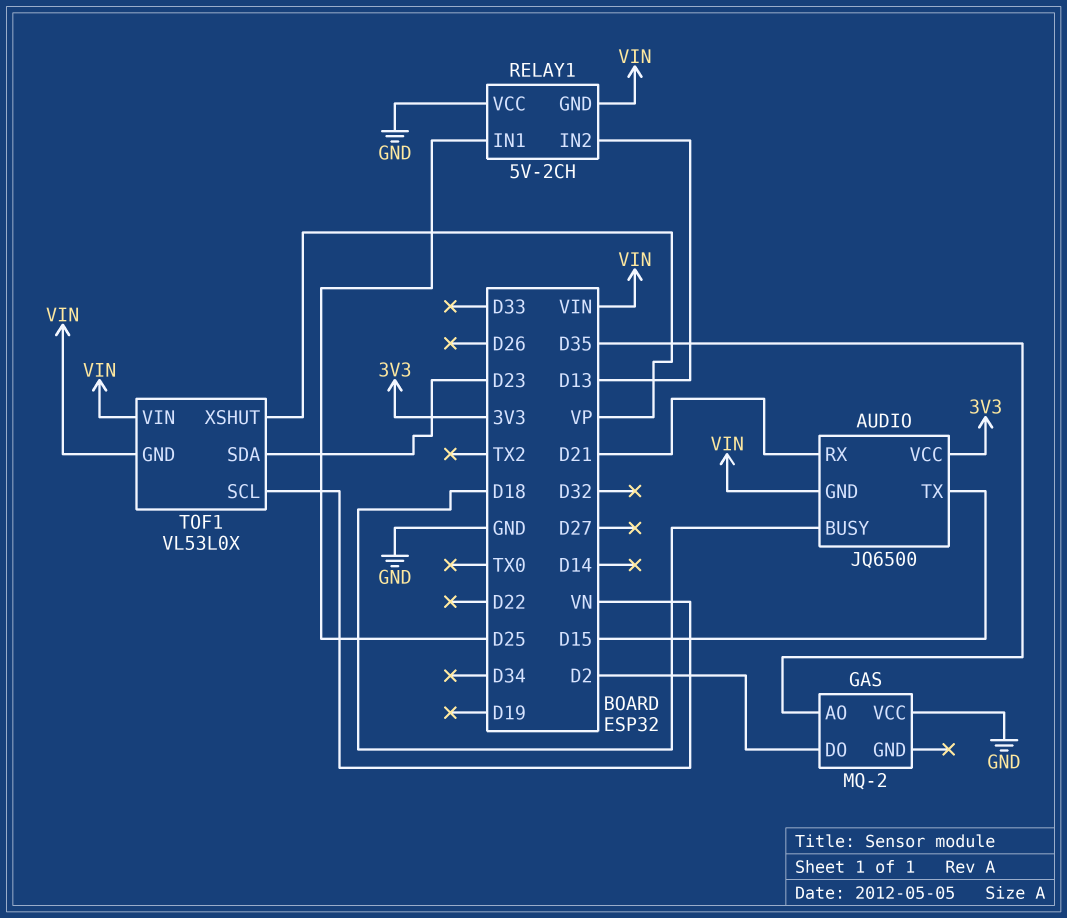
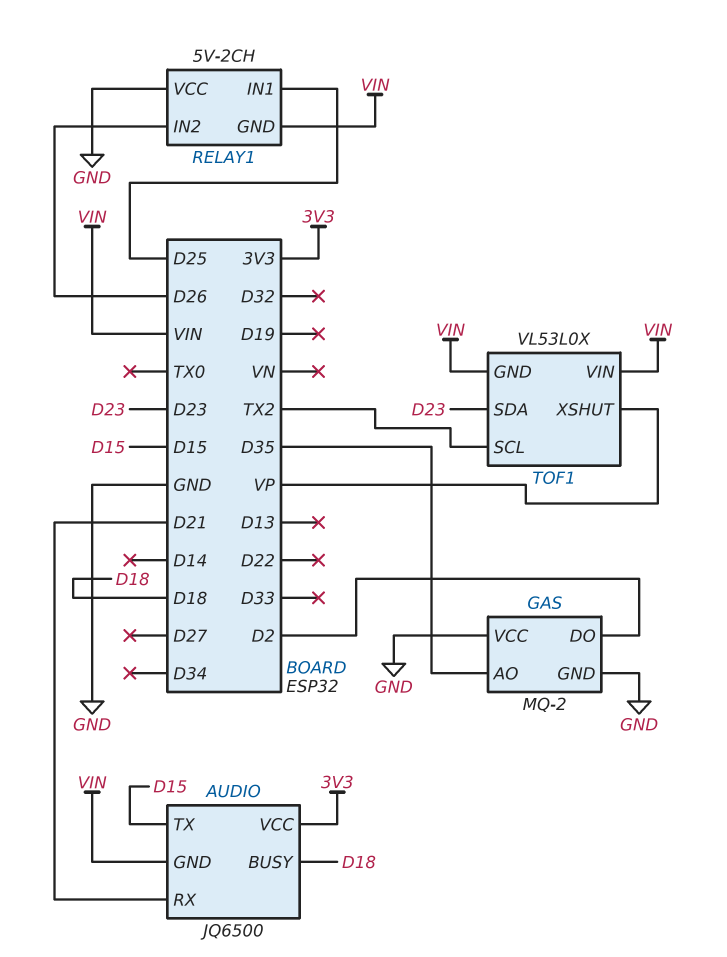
GAS pin GND: none -> GND
RELAY1 pin IN2: D13 -> D26
TOF1 pin SCL: VN -> TX2

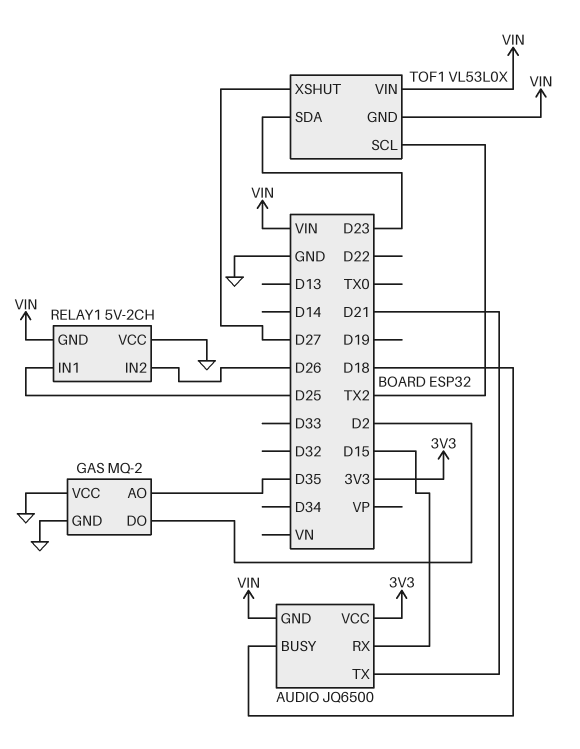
AUDIO pin RX: D21 -> D15
AUDIO pin TX: D15 -> D21
TOF1 pin XSHUT: VP -> D27

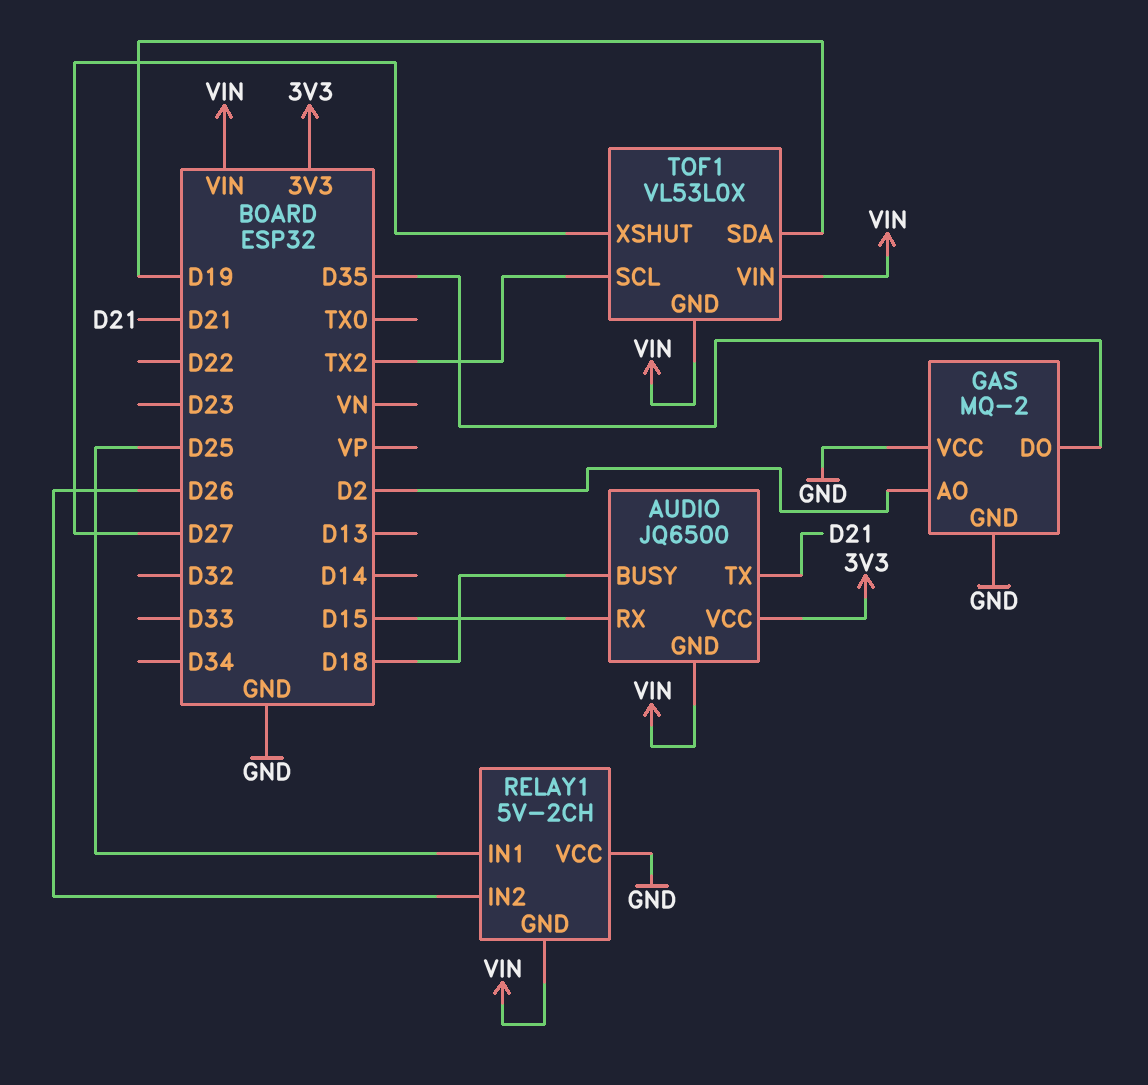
GAS pin AO: D35 -> D2
GAS pin DO: D2 -> D35
TOF1 pin SDA: D23 -> D19

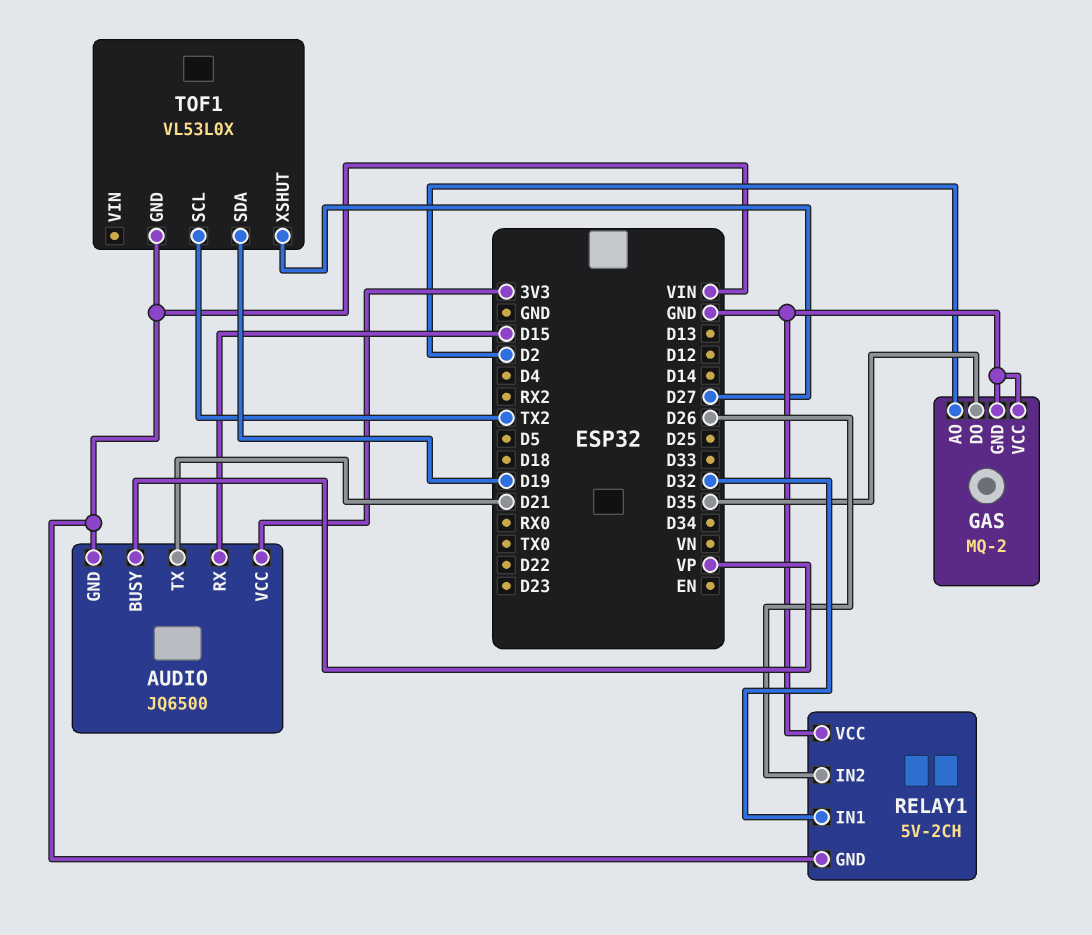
AUDIO pin BUSY: D18 -> VP
RELAY1 pin IN1: D25 -> D32
TOF1 pin VIN: VIN -> none

